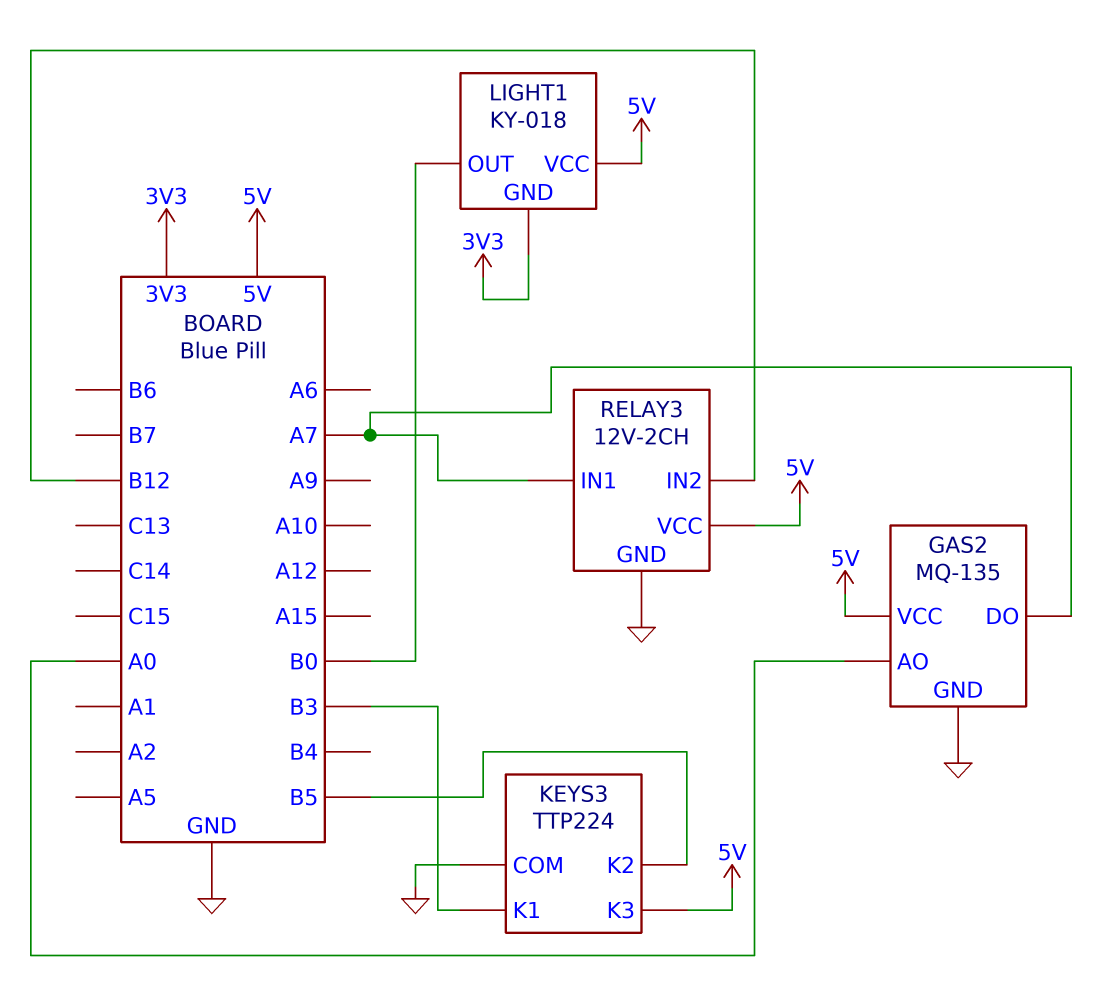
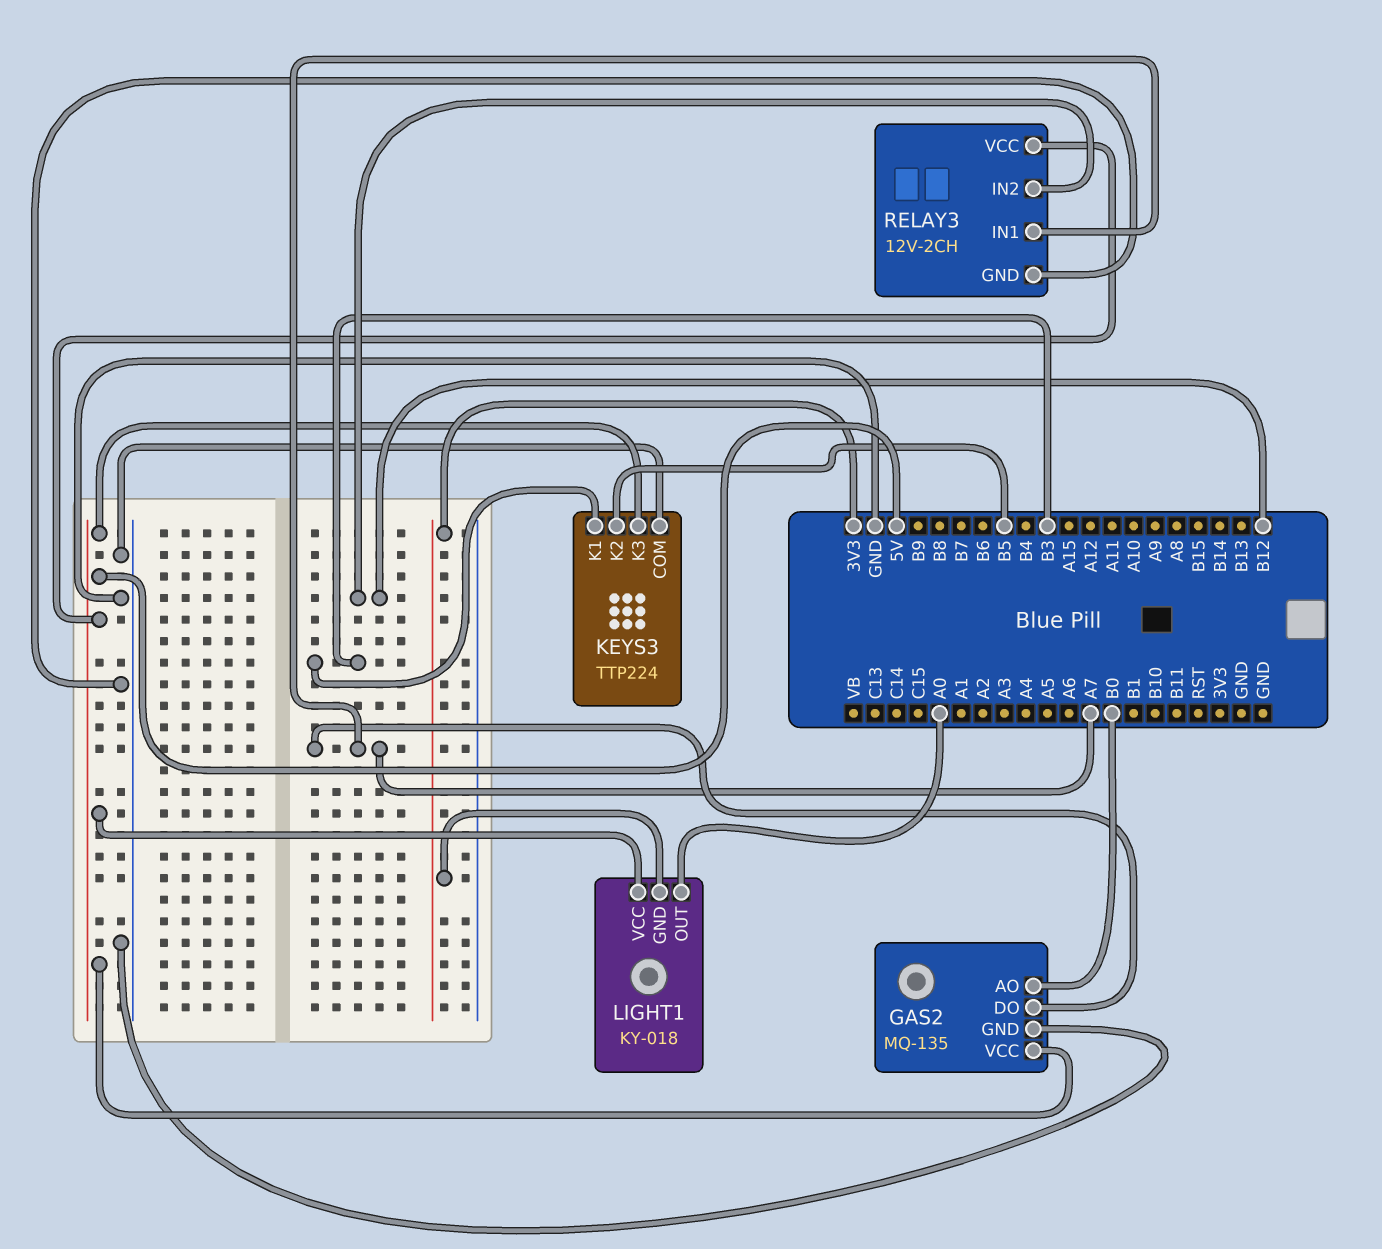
GAS2 pin AO: A0 -> B0
LIGHT1 pin OUT: B0 -> A0

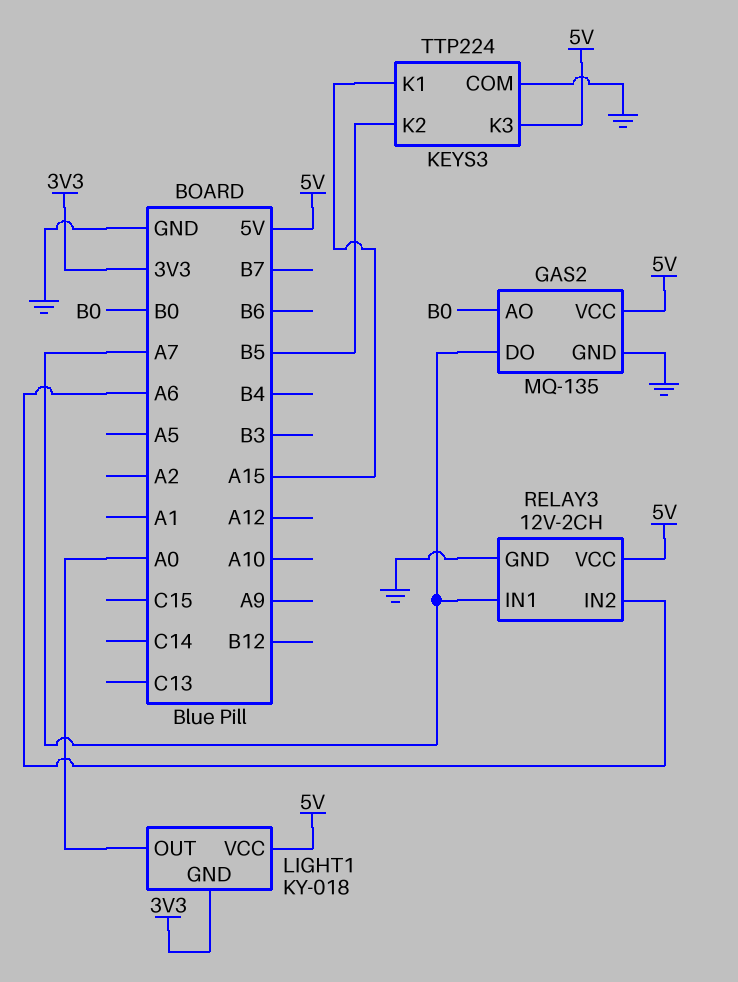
KEYS3 pin K1: B3 -> A15
RELAY3 pin IN2: B12 -> A6

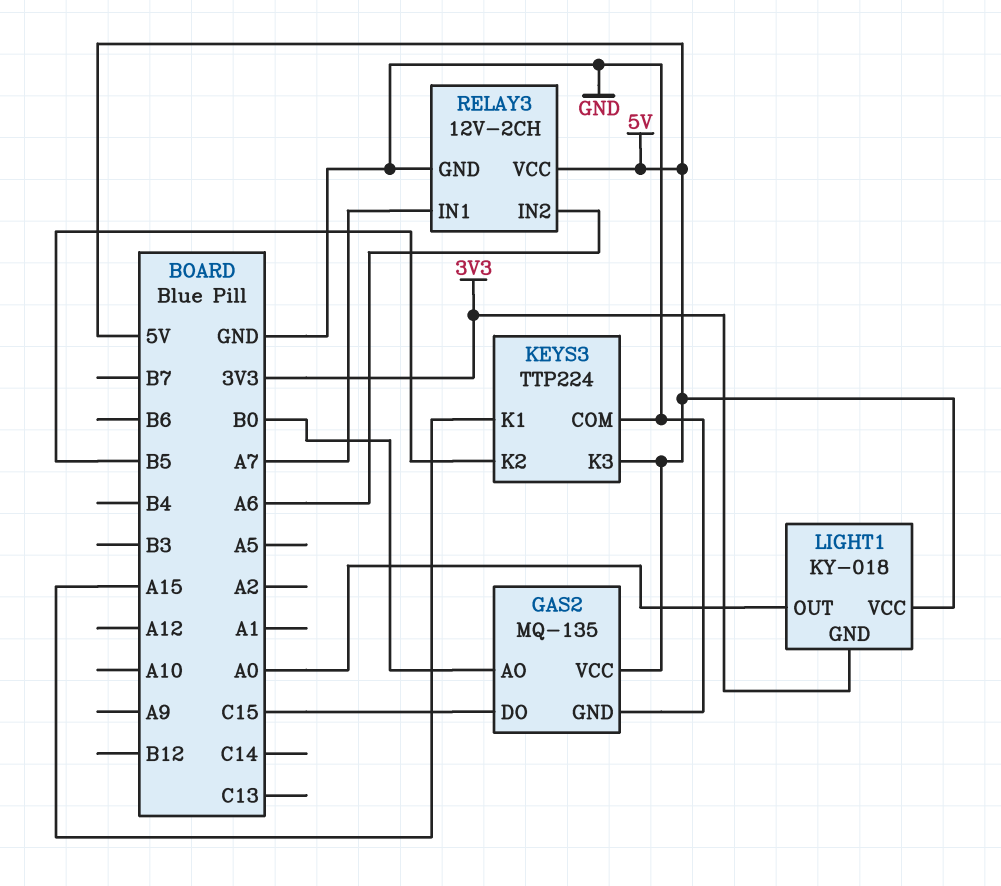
GAS2 pin DO: A7 -> C15

